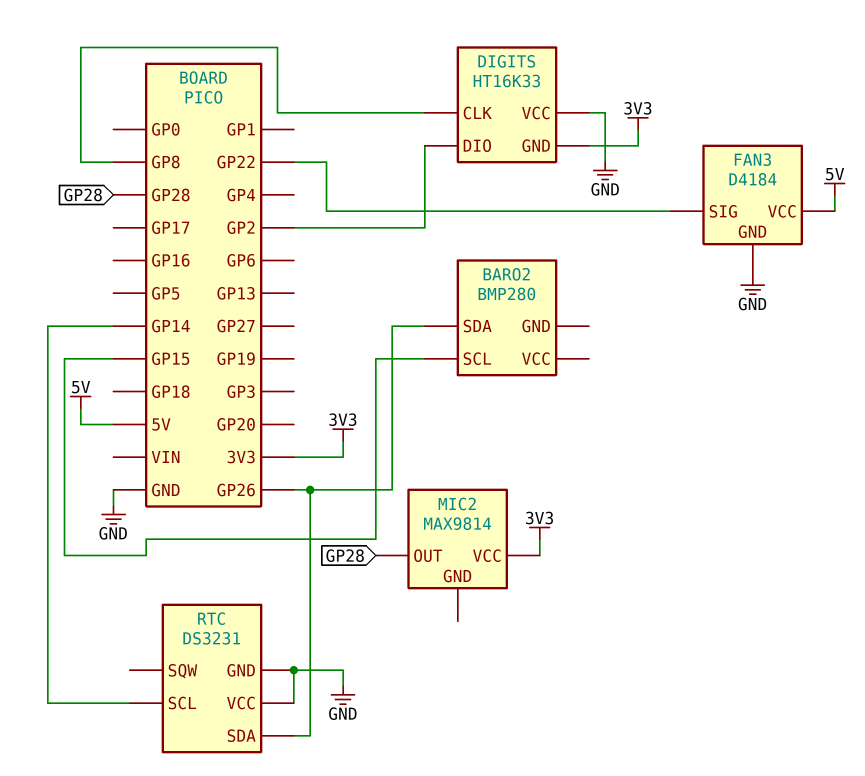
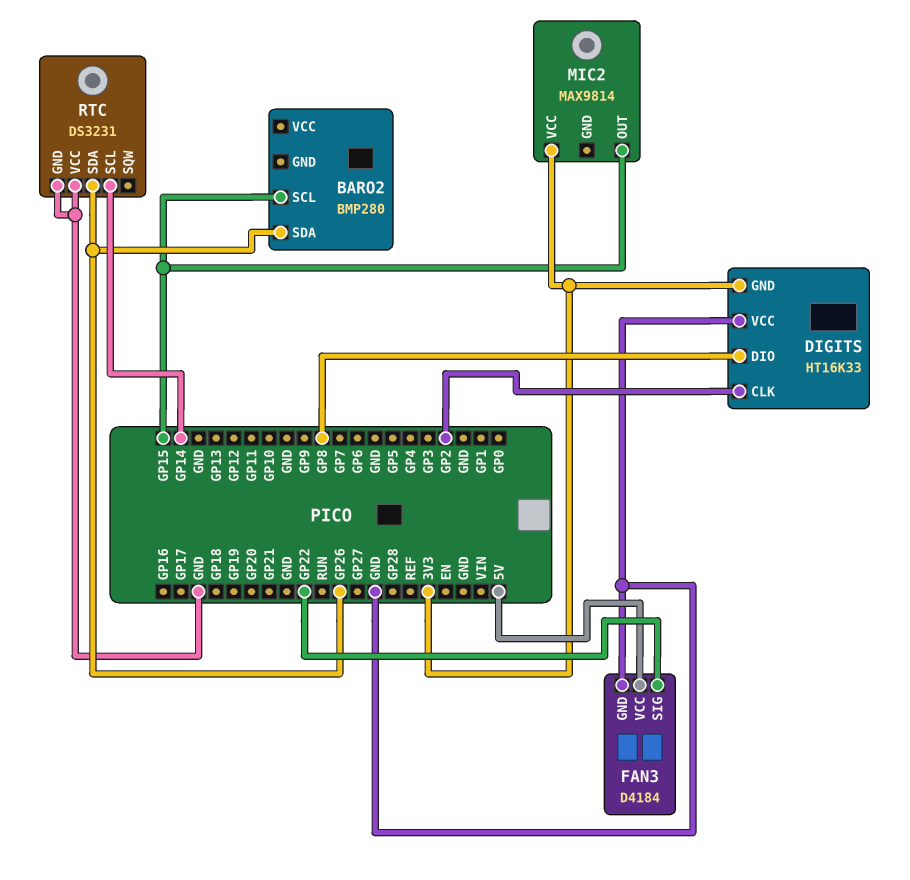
DIGITS pin CLK: GP8 -> GP2
DIGITS pin DIO: GP2 -> GP8
MIC2 pin OUT: GP28 -> GP15

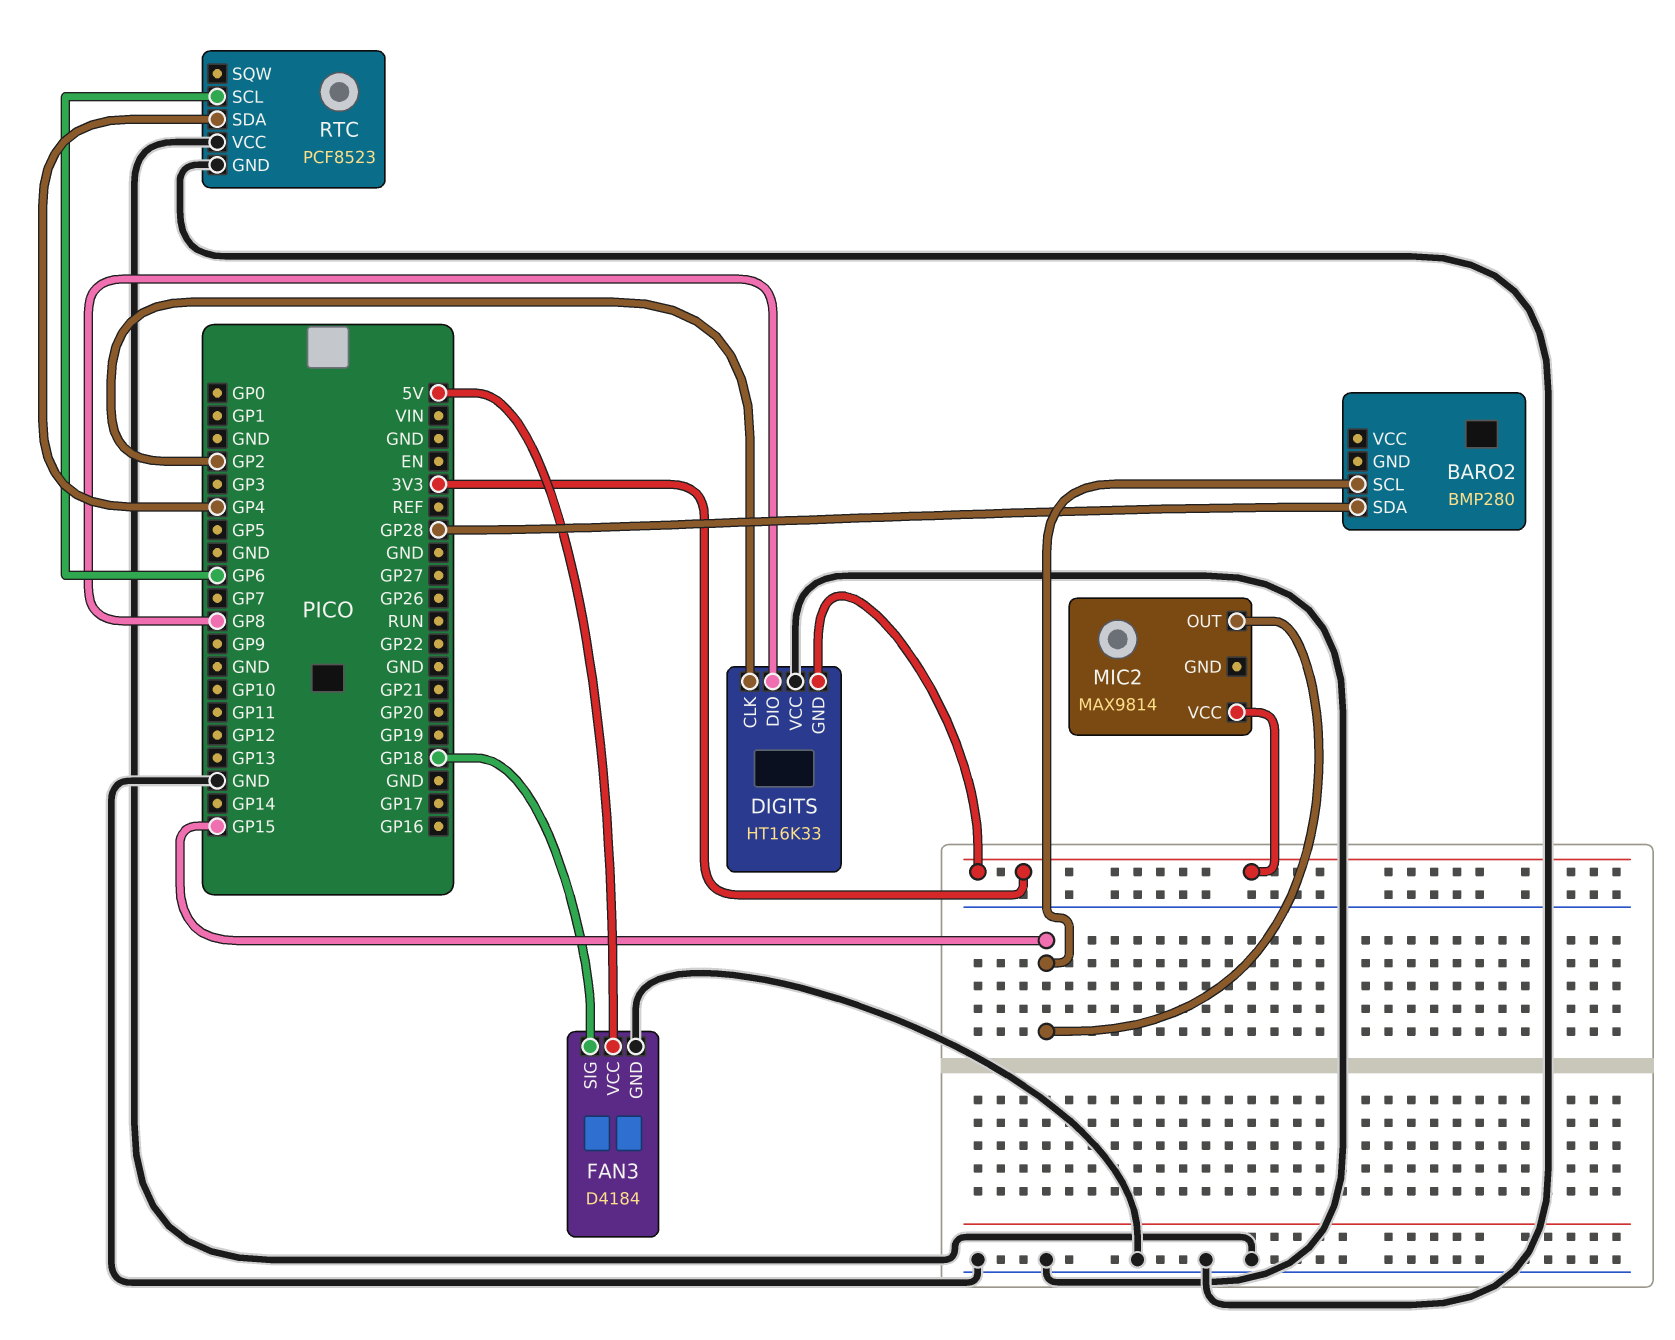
BARO2 pin SDA: GP26 -> GP28
FAN3 pin SIG: GP22 -> GP18
RTC: DS3231 -> PCF8523
RTC pin SCL: GP14 -> GP6
RTC pin SDA: GP26 -> GP4

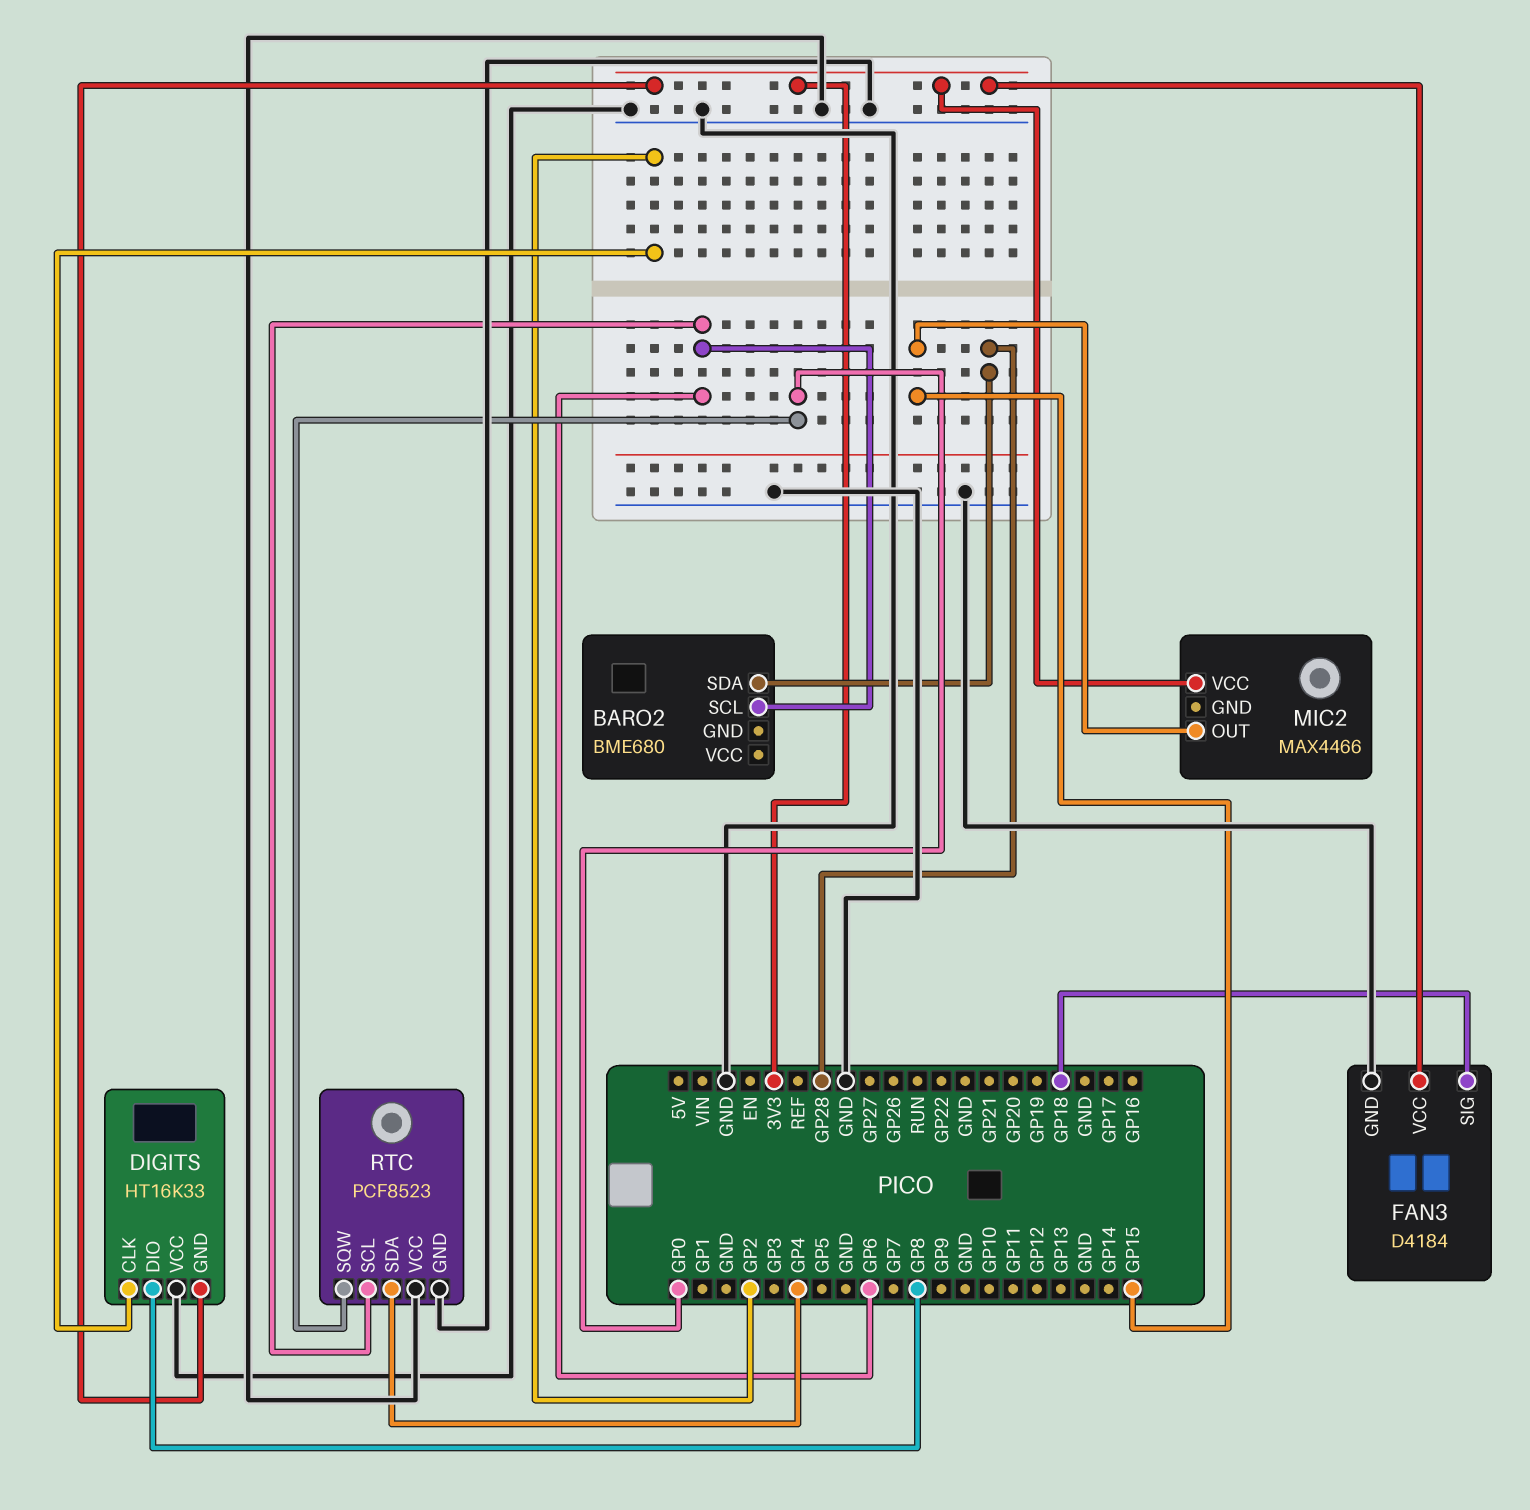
BARO2: BMP280 -> BME680
BARO2 pin SCL: GP15 -> GP6
FAN3 pin VCC: 5V -> 3V3
MIC2: MAX9814 -> MAX4466
RTC pin SQW: none -> GP0

